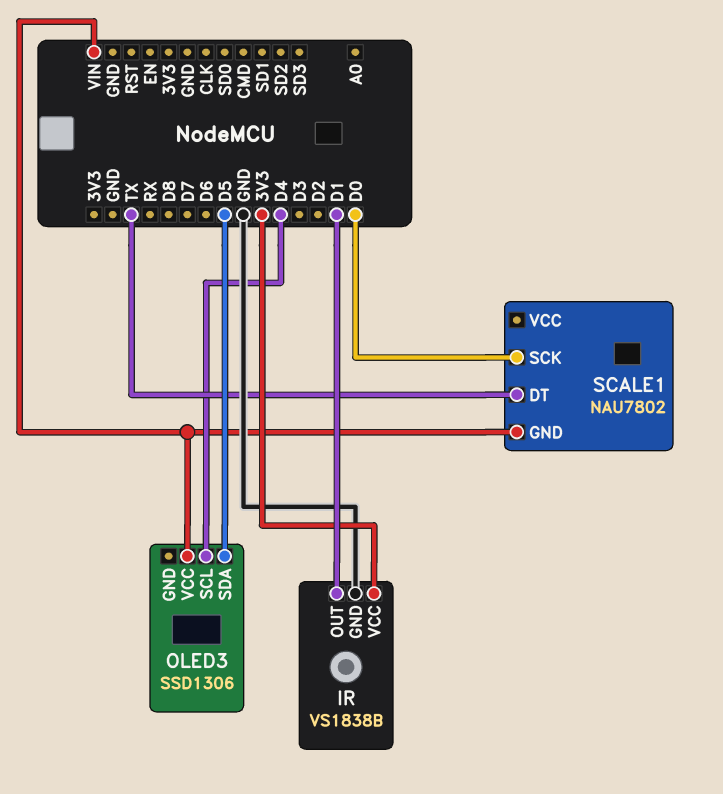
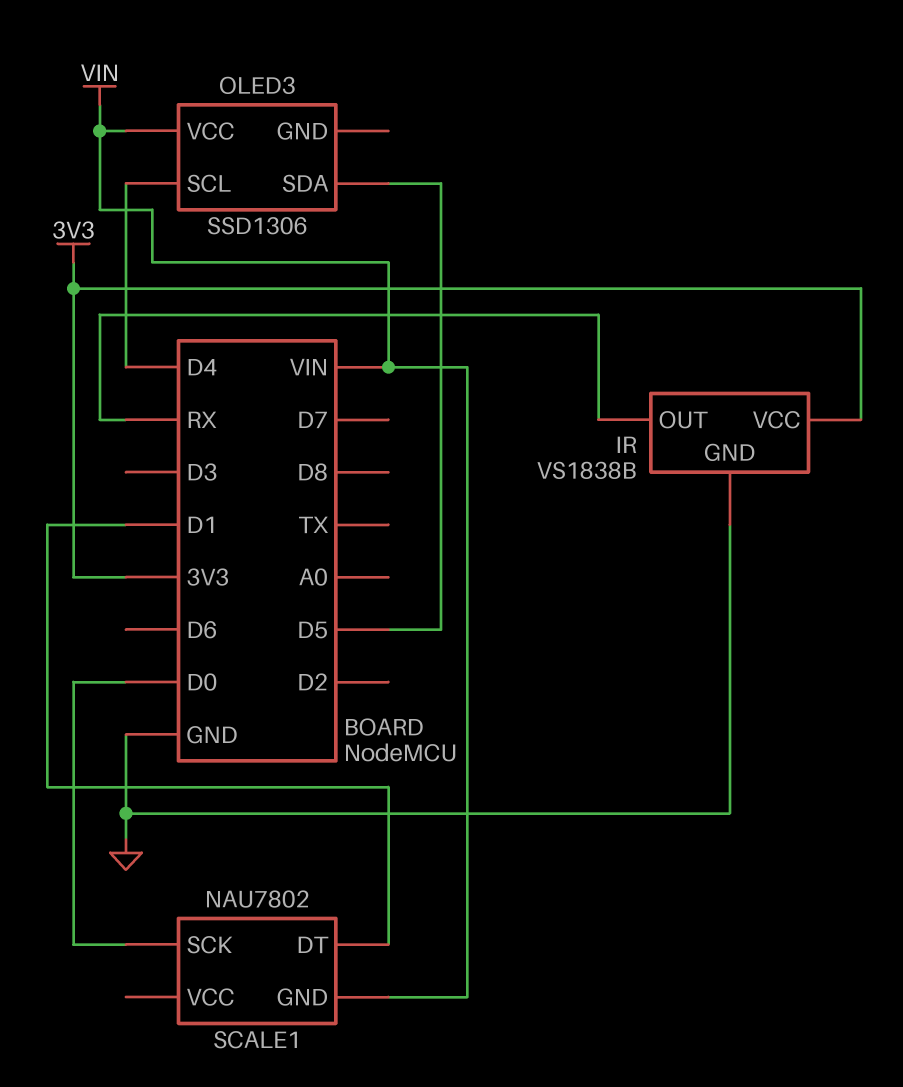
IR pin OUT: D1 -> RX
SCALE1 pin DT: TX -> D1

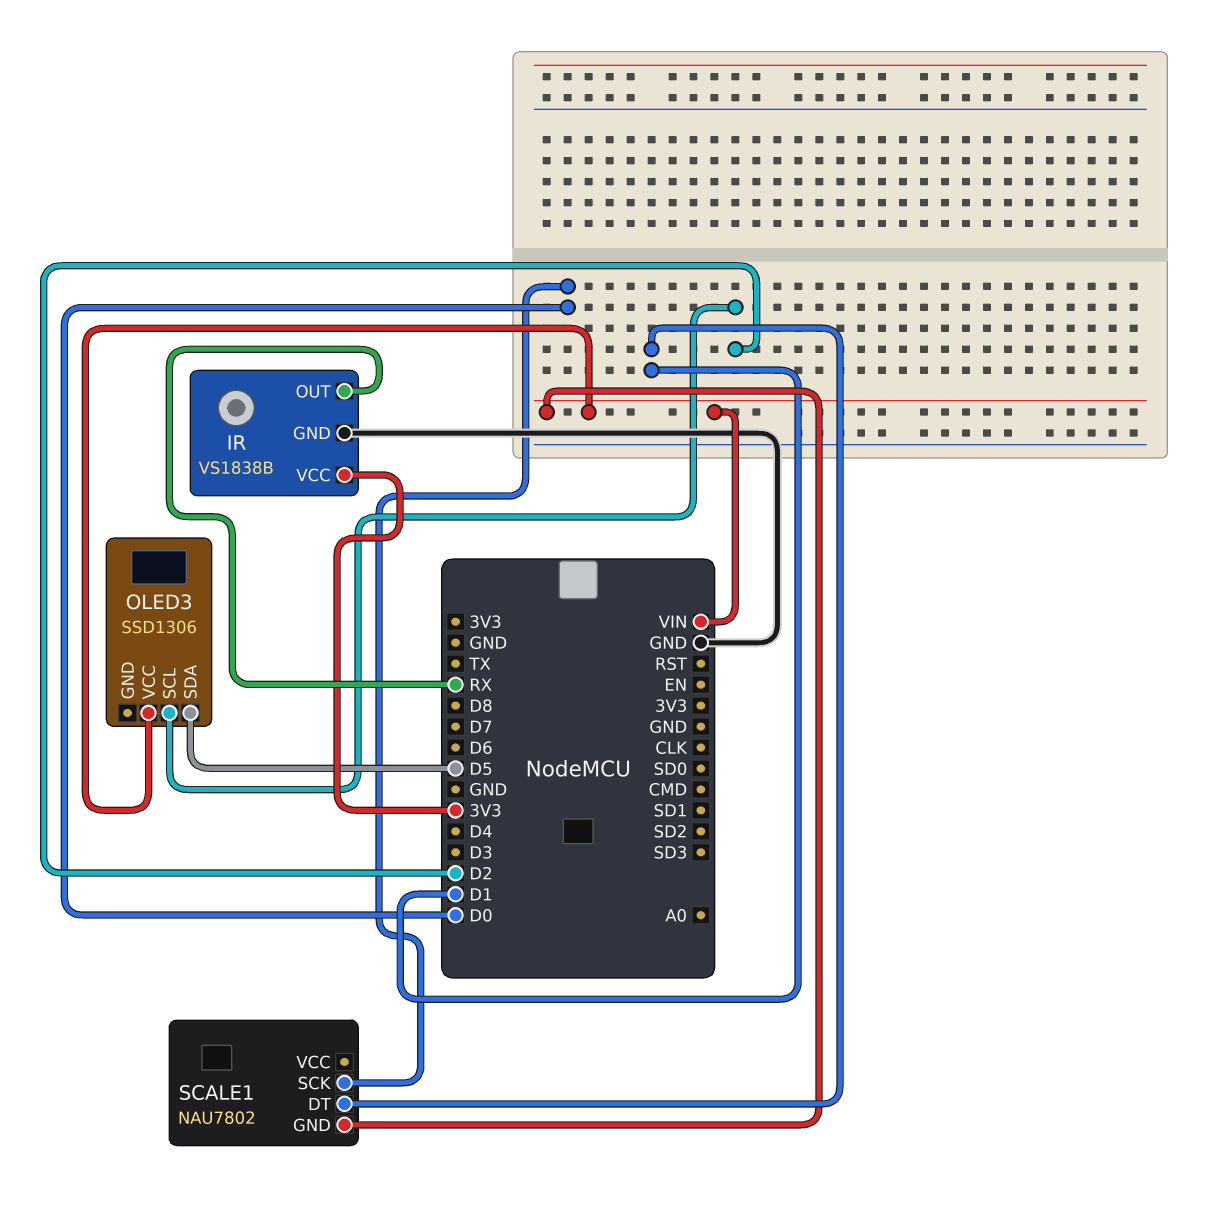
OLED3 pin SCL: D4 -> D2

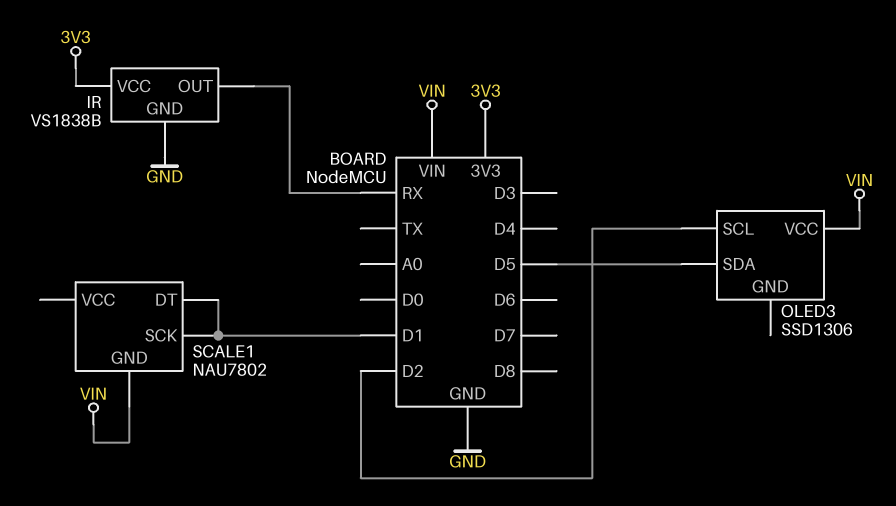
SCALE1 pin SCK: D0 -> D1

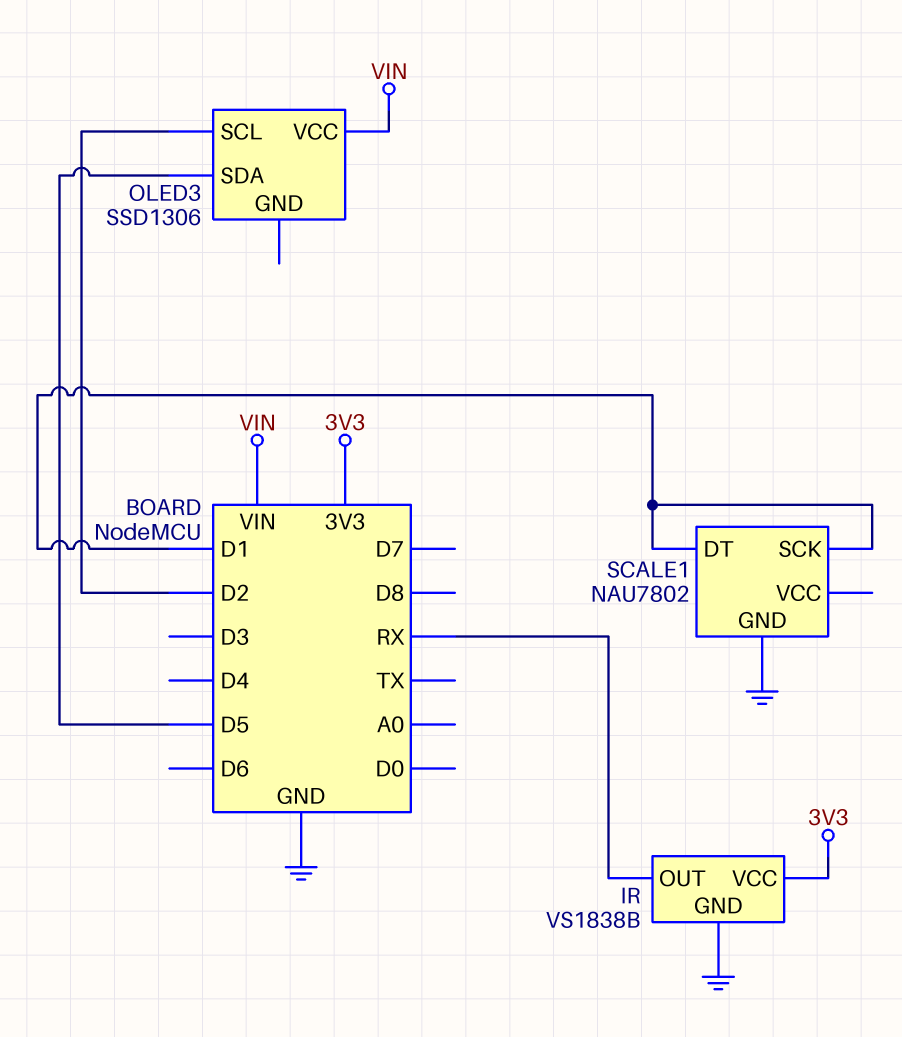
SCALE1 pin GND: VIN -> GND

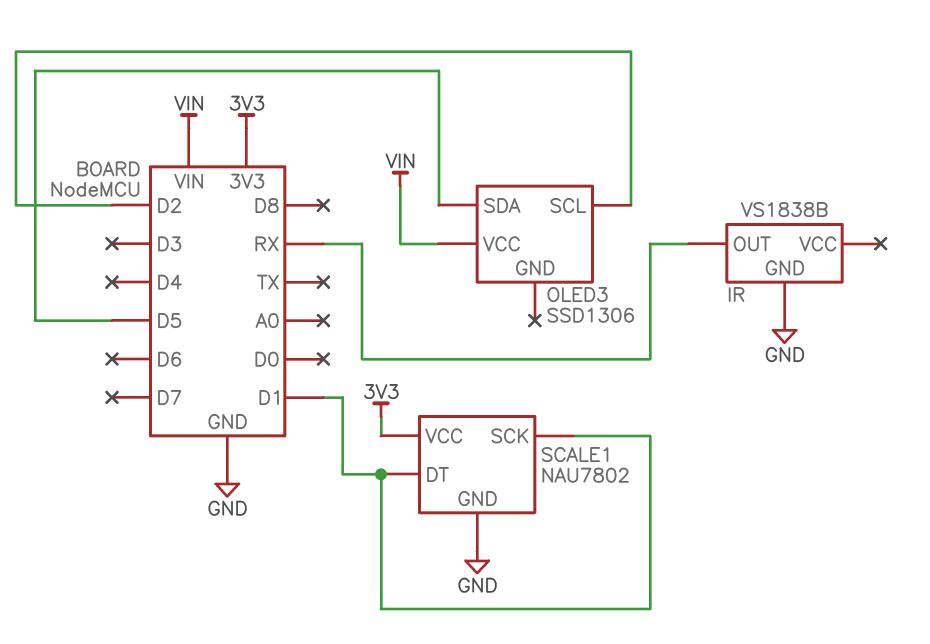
IR pin VCC: 3V3 -> none
SCALE1 pin VCC: none -> 3V3

